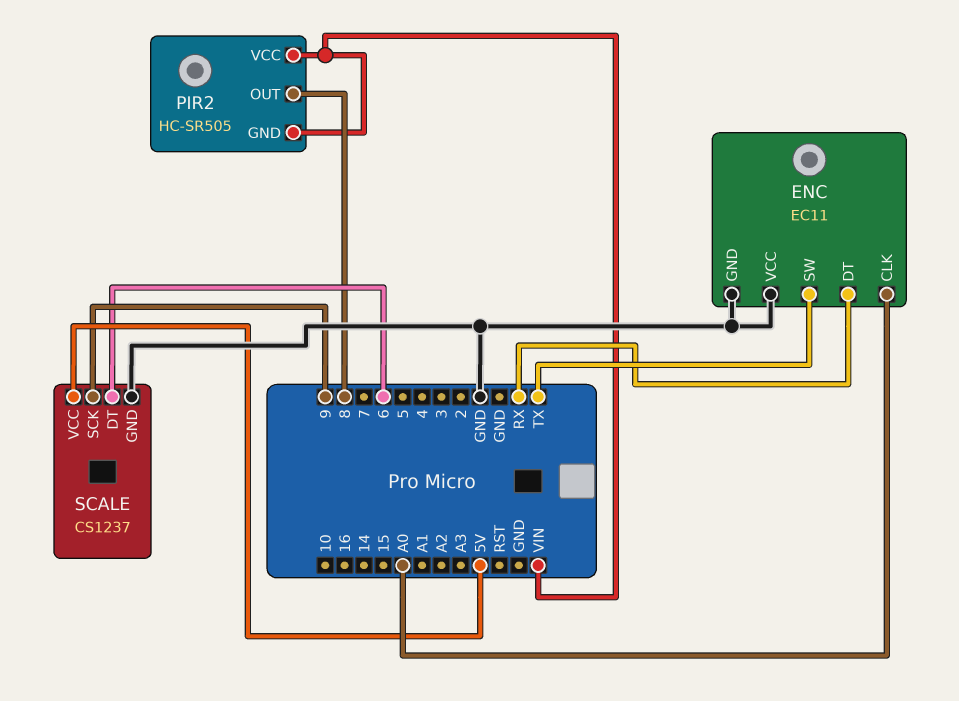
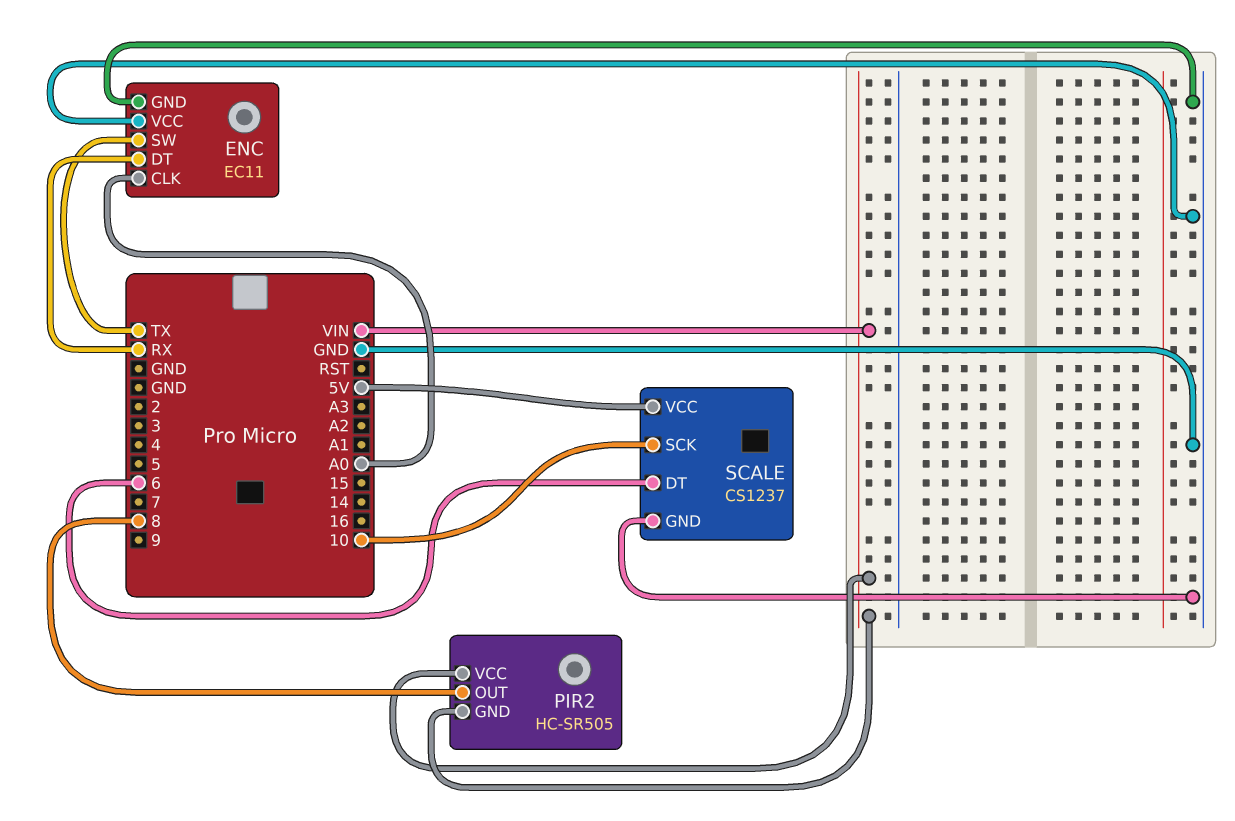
SCALE pin SCK: 9 -> 10

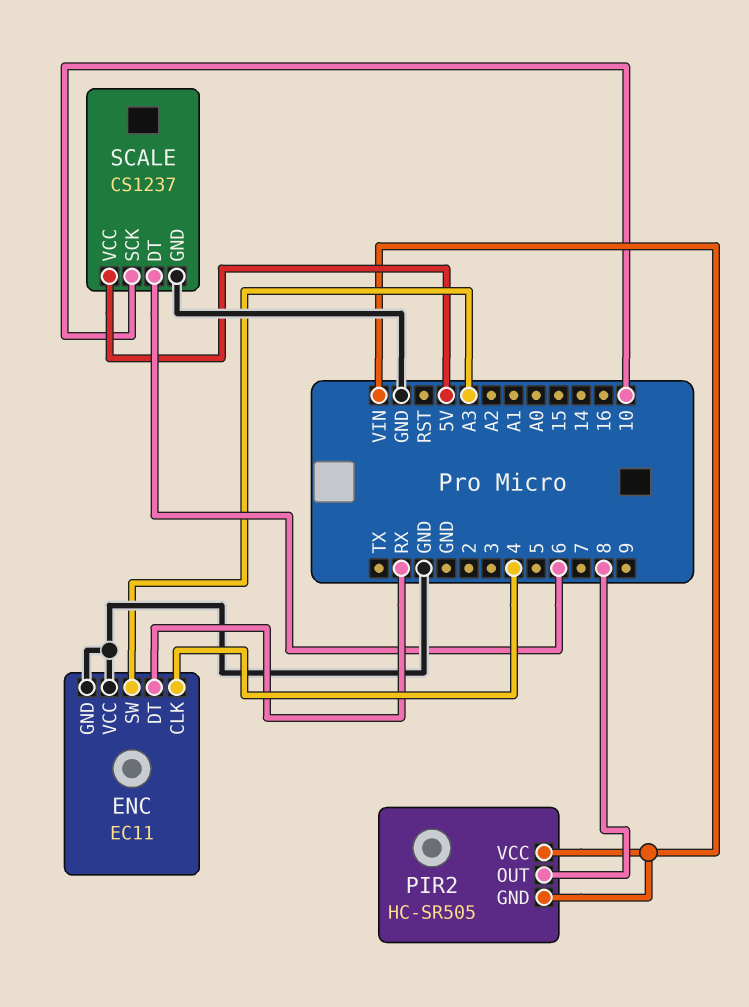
ENC pin CLK: A0 -> 4
ENC pin SW: TX -> A3

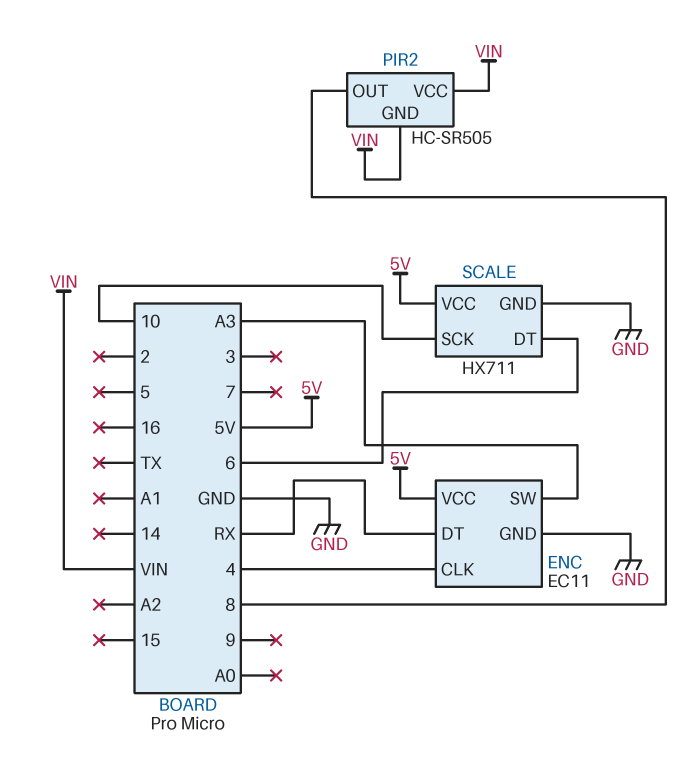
ENC pin VCC: GND -> 5V
SCALE: CS1237 -> HX711

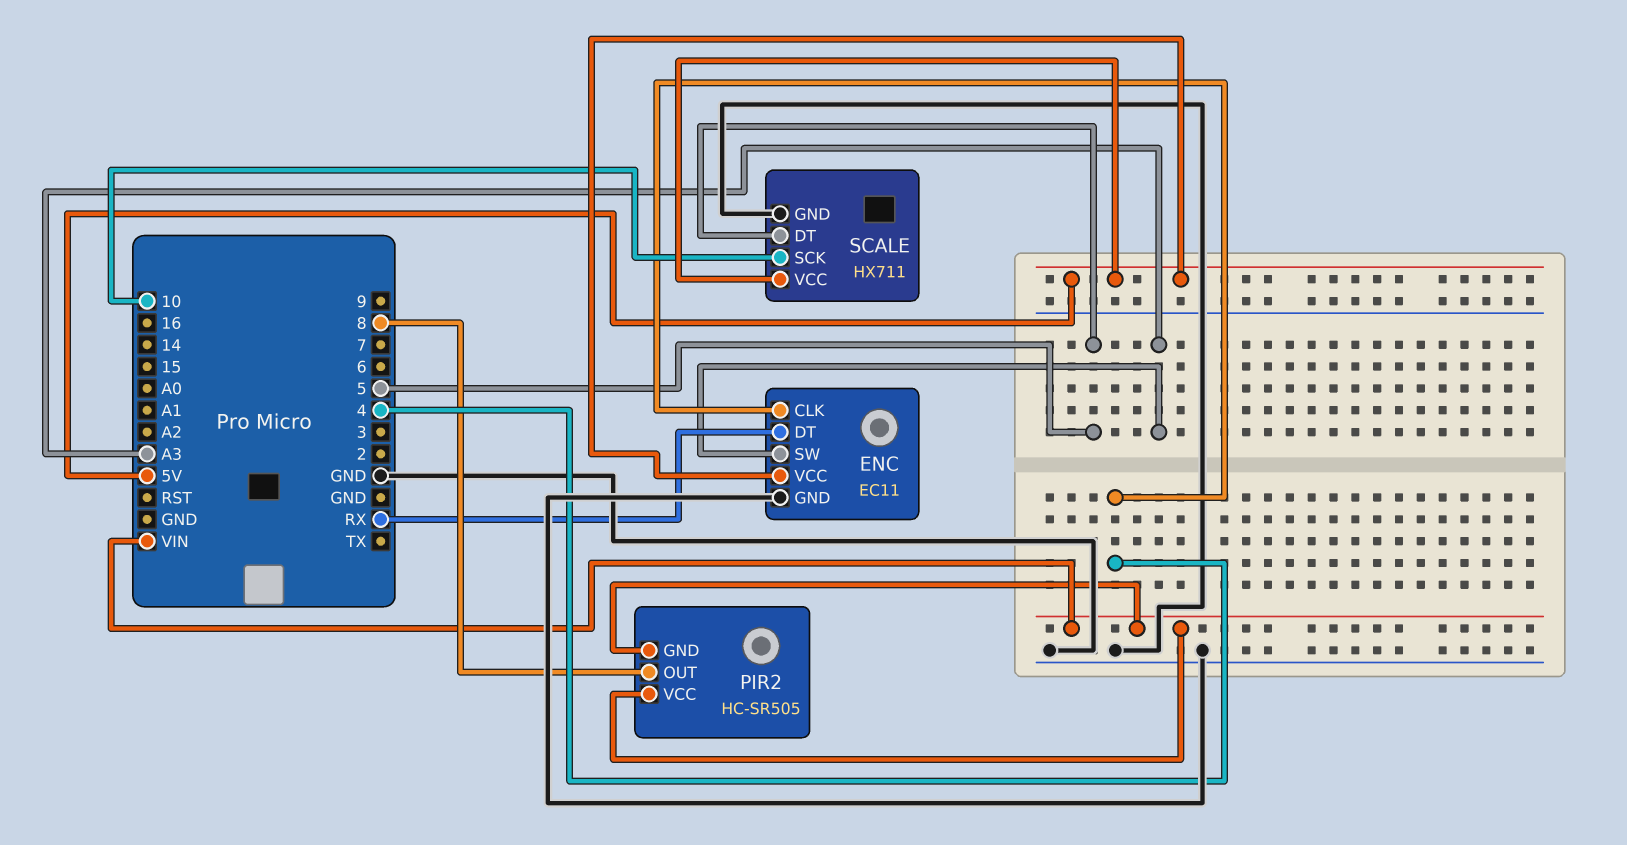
SCALE pin DT: 6 -> 5

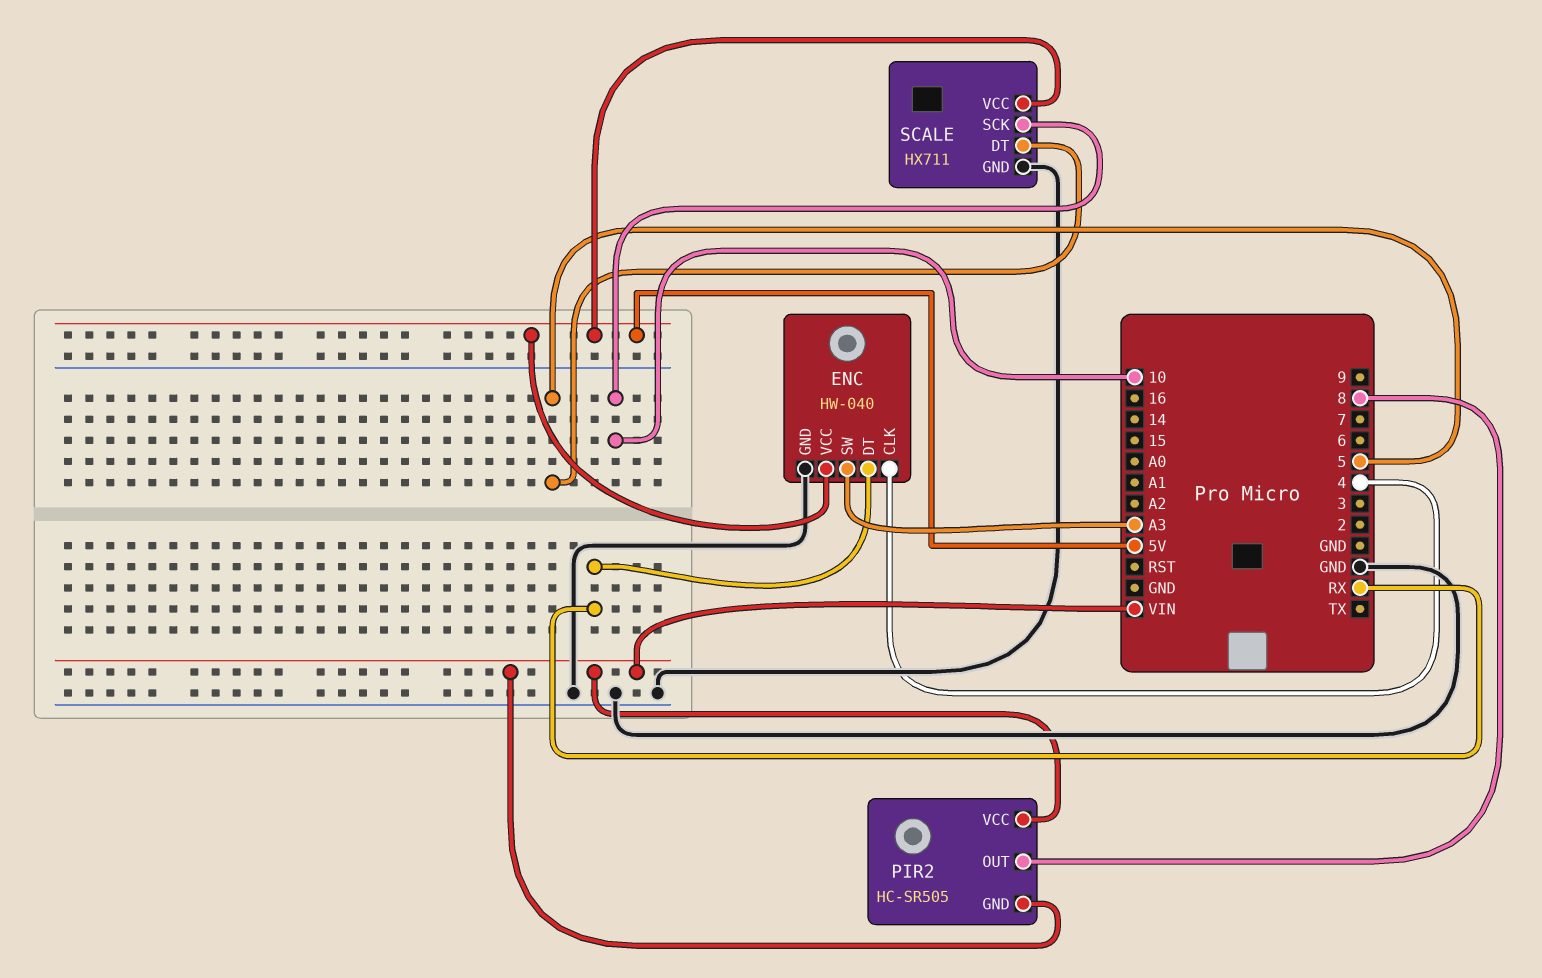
ENC: EC11 -> HW-040

